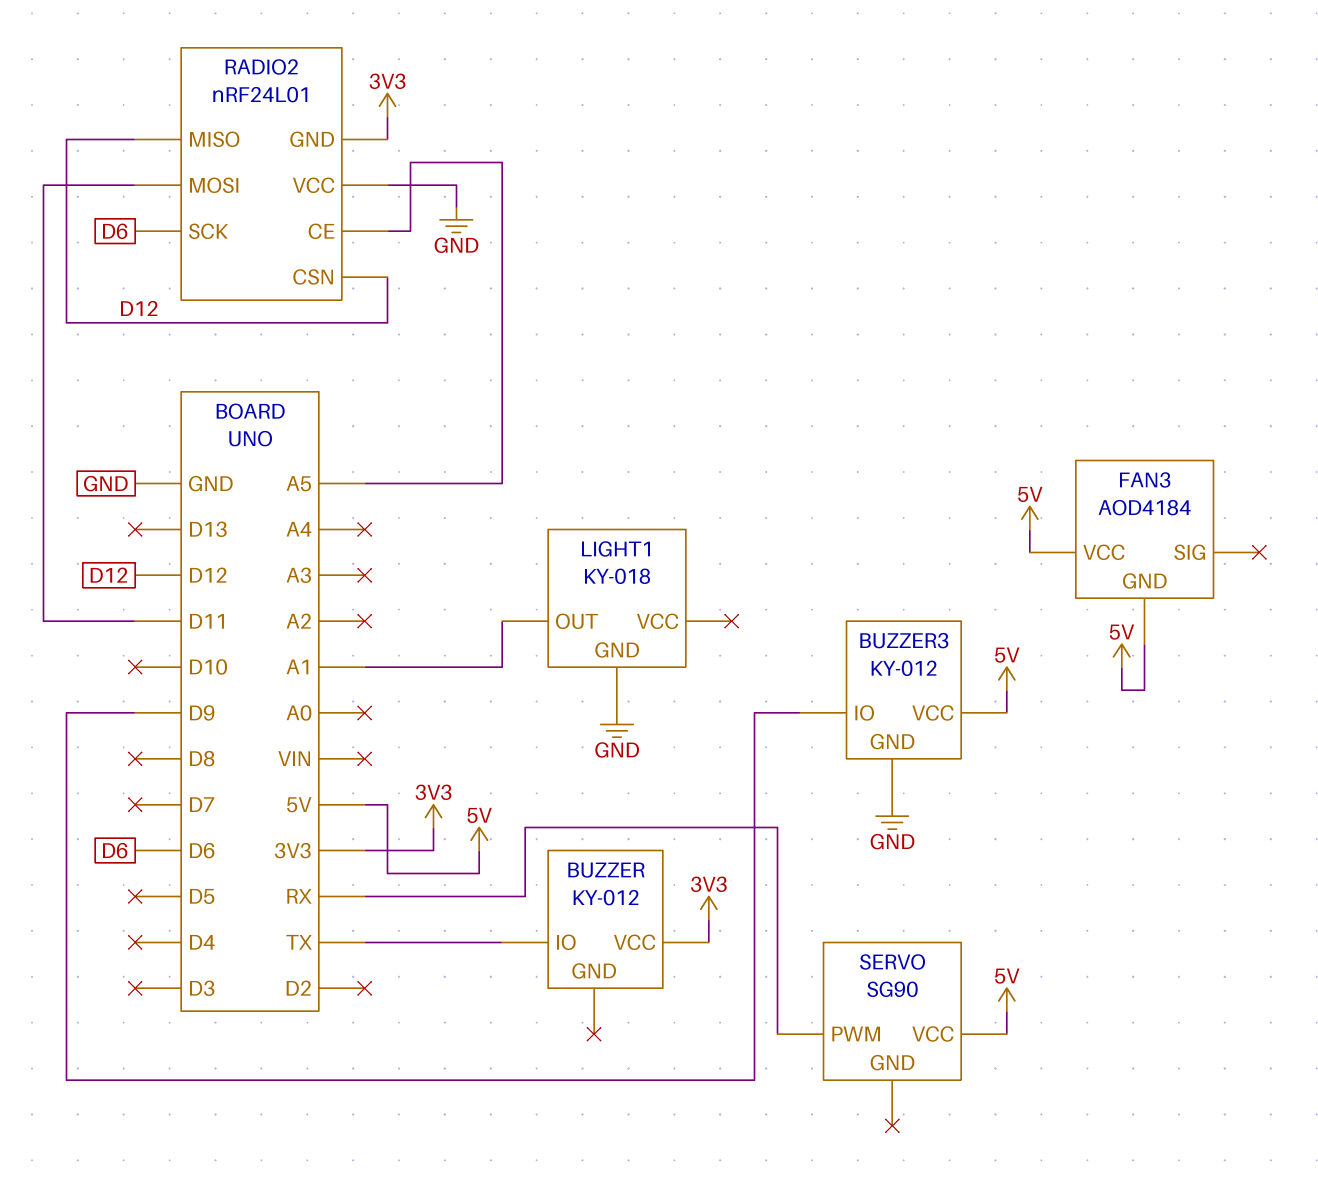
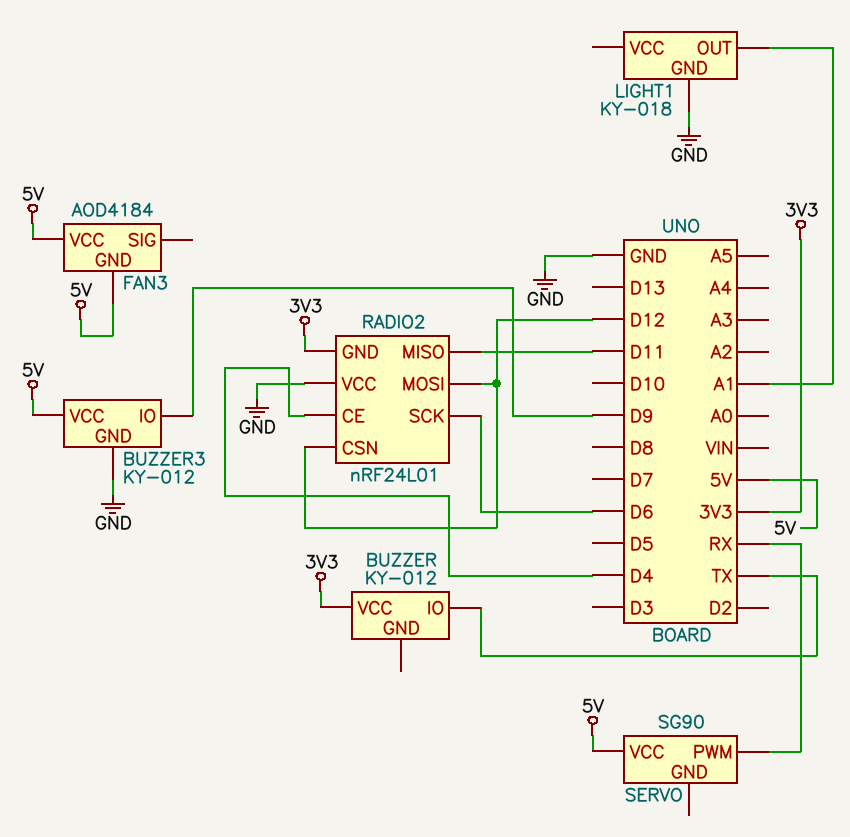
RADIO2 pin CE: A5 -> D4
RADIO2 pin MISO: D12 -> D11
RADIO2 pin MOSI: D11 -> D12

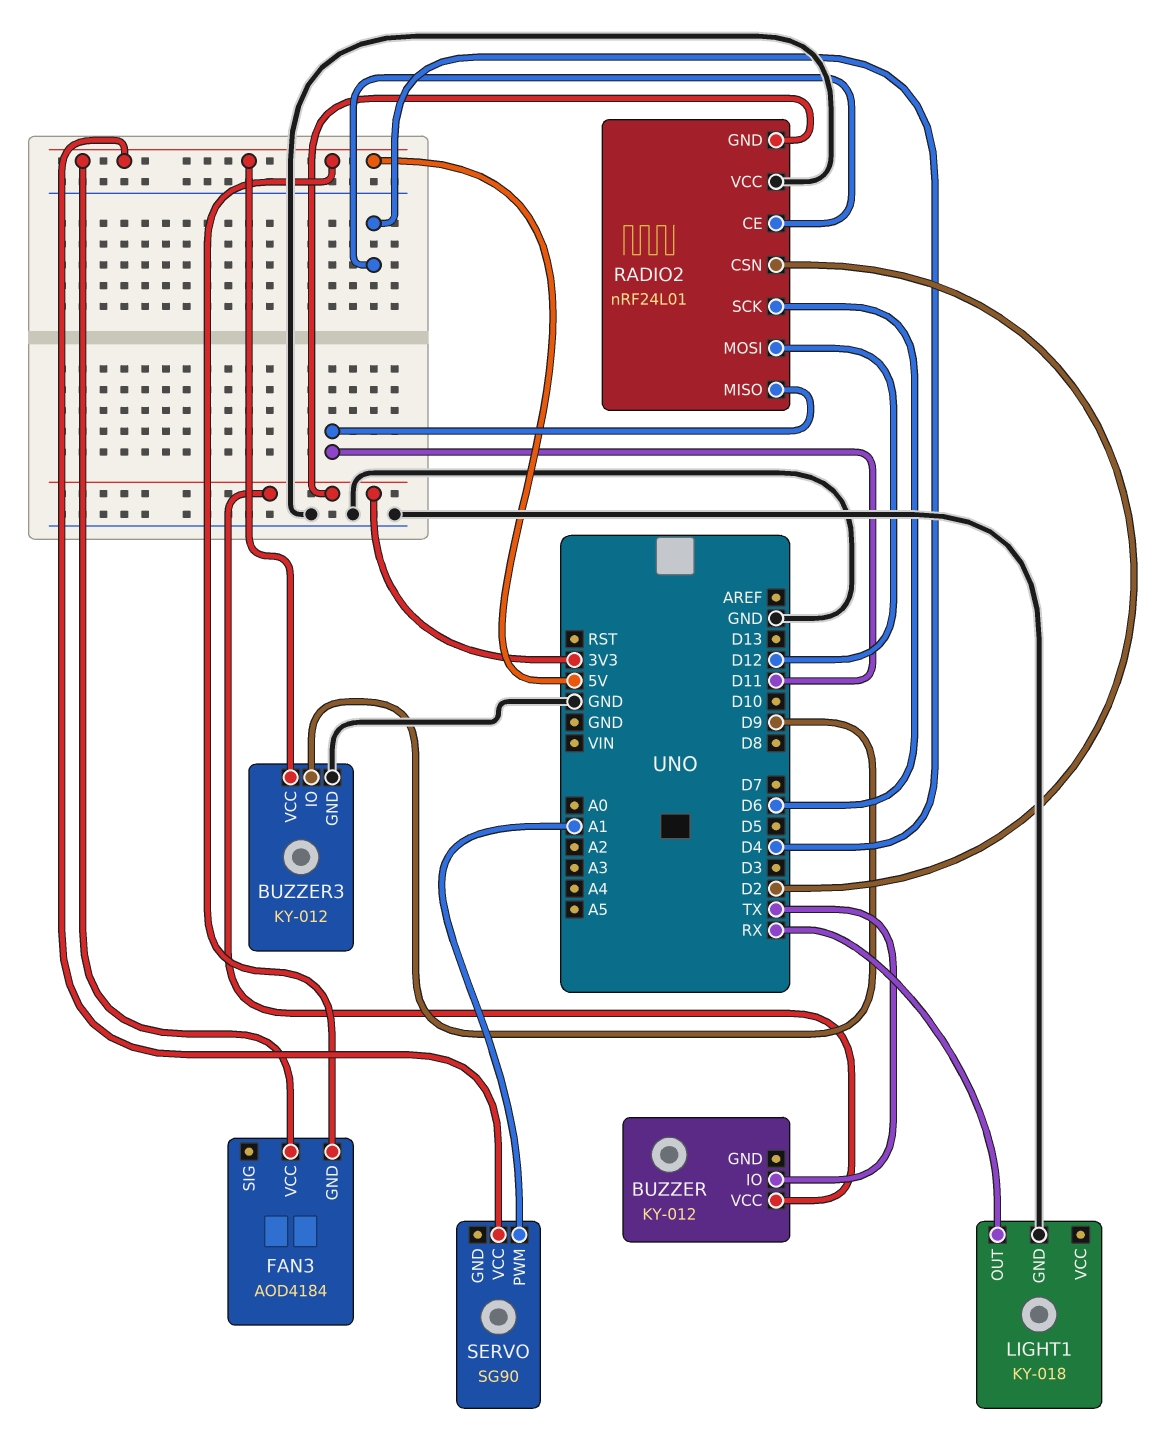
LIGHT1 pin OUT: A1 -> RX
RADIO2 pin CSN: D12 -> D2
SERVO pin PWM: RX -> A1

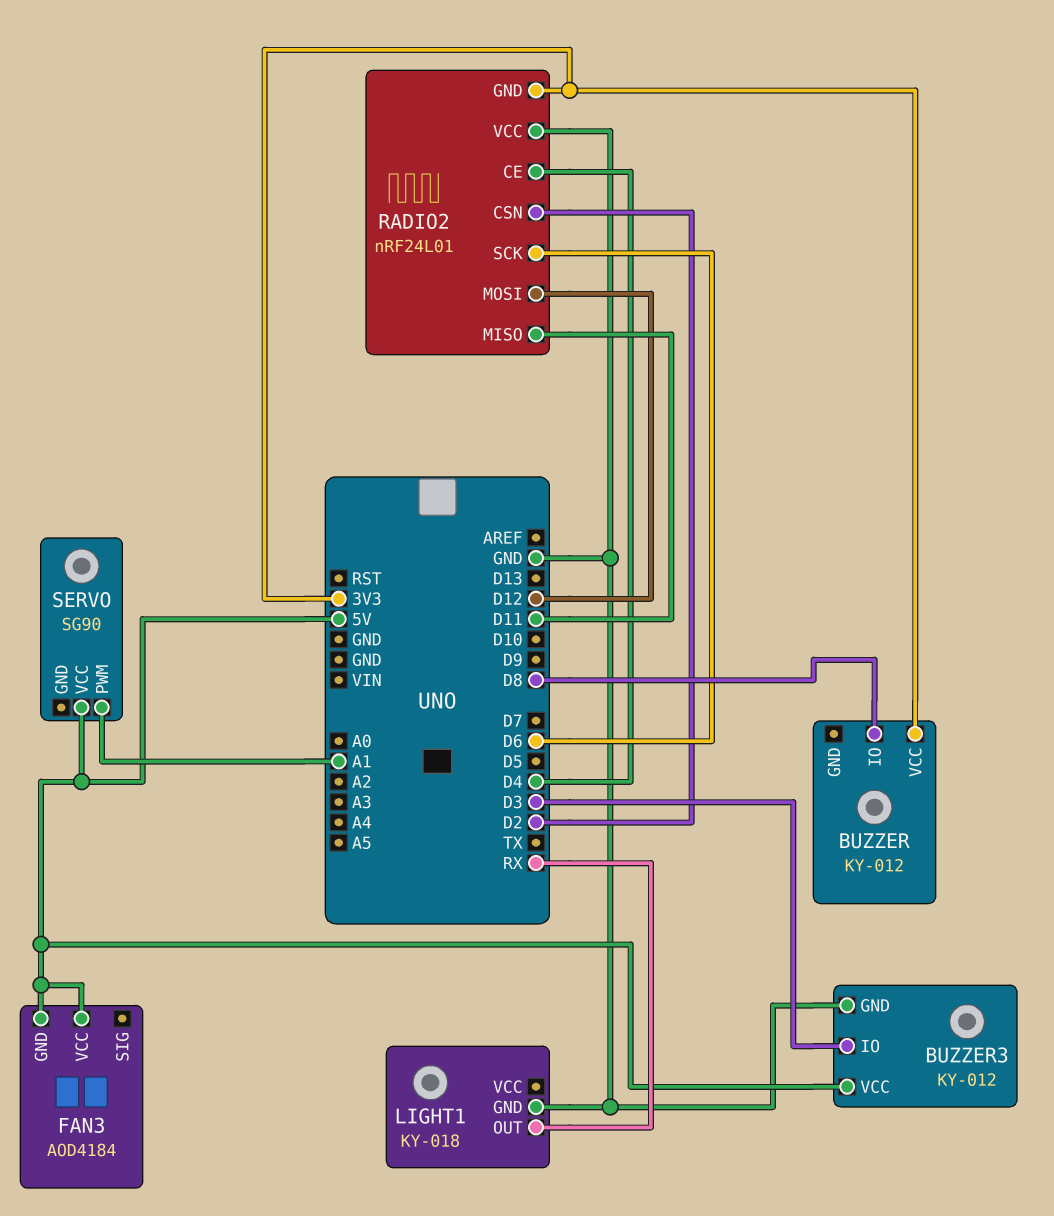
BUZZER pin IO: TX -> D8
BUZZER3 pin IO: D9 -> D3

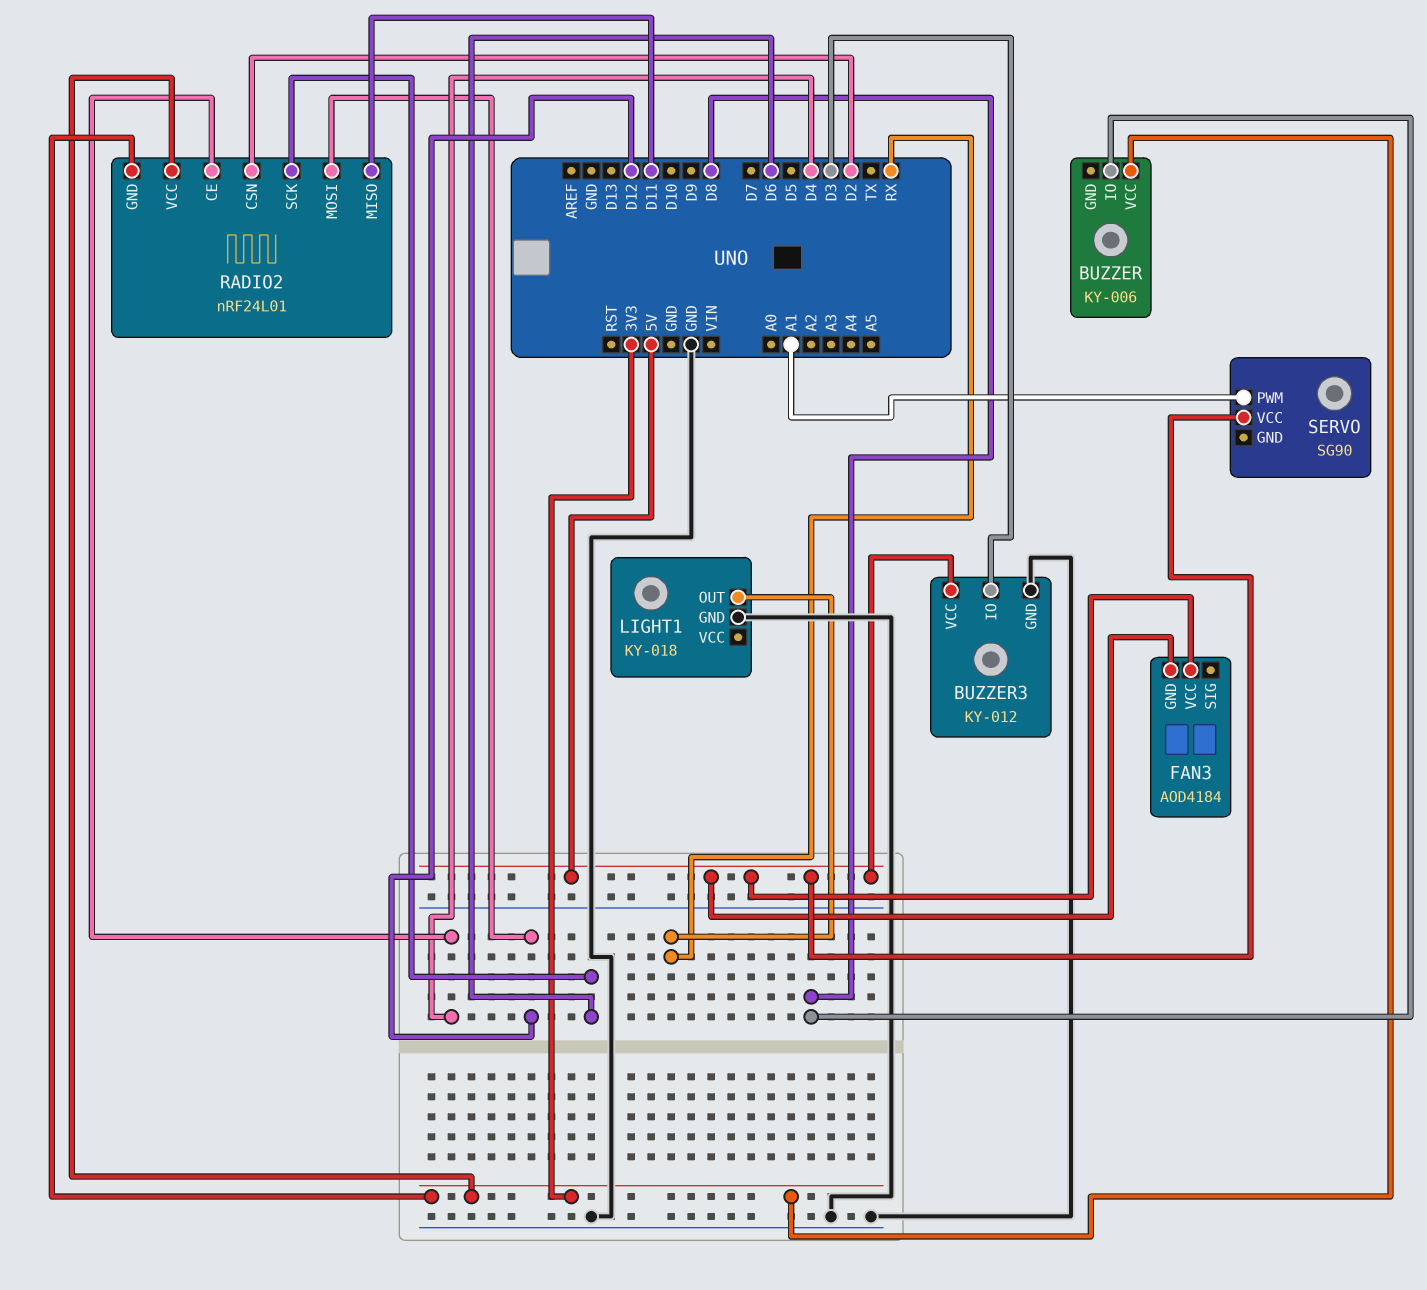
BUZZER: KY-012 -> KY-006
RADIO2 pin VCC: GND -> 3V3

